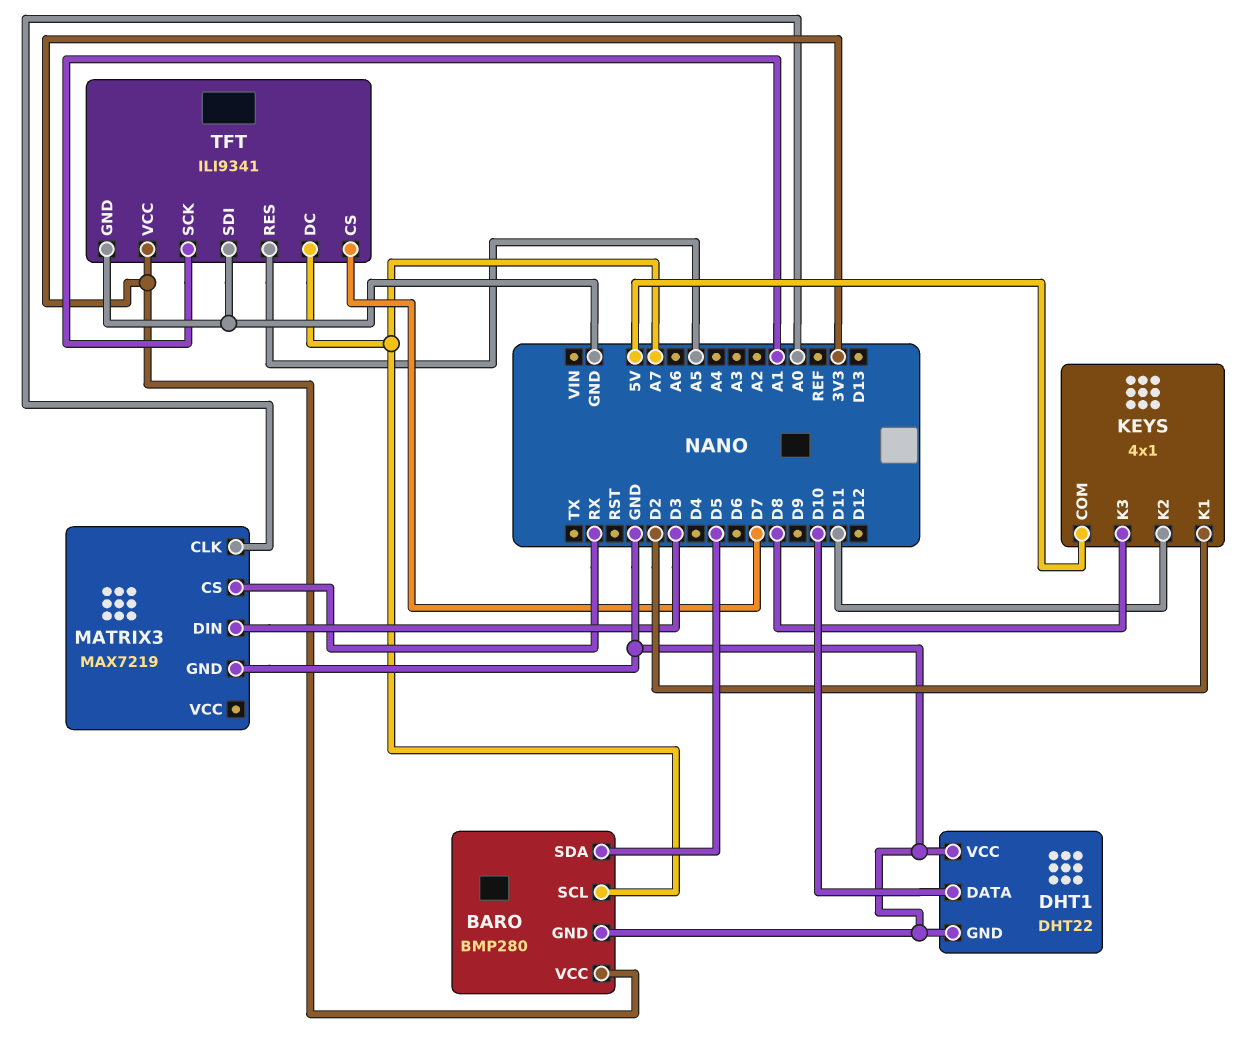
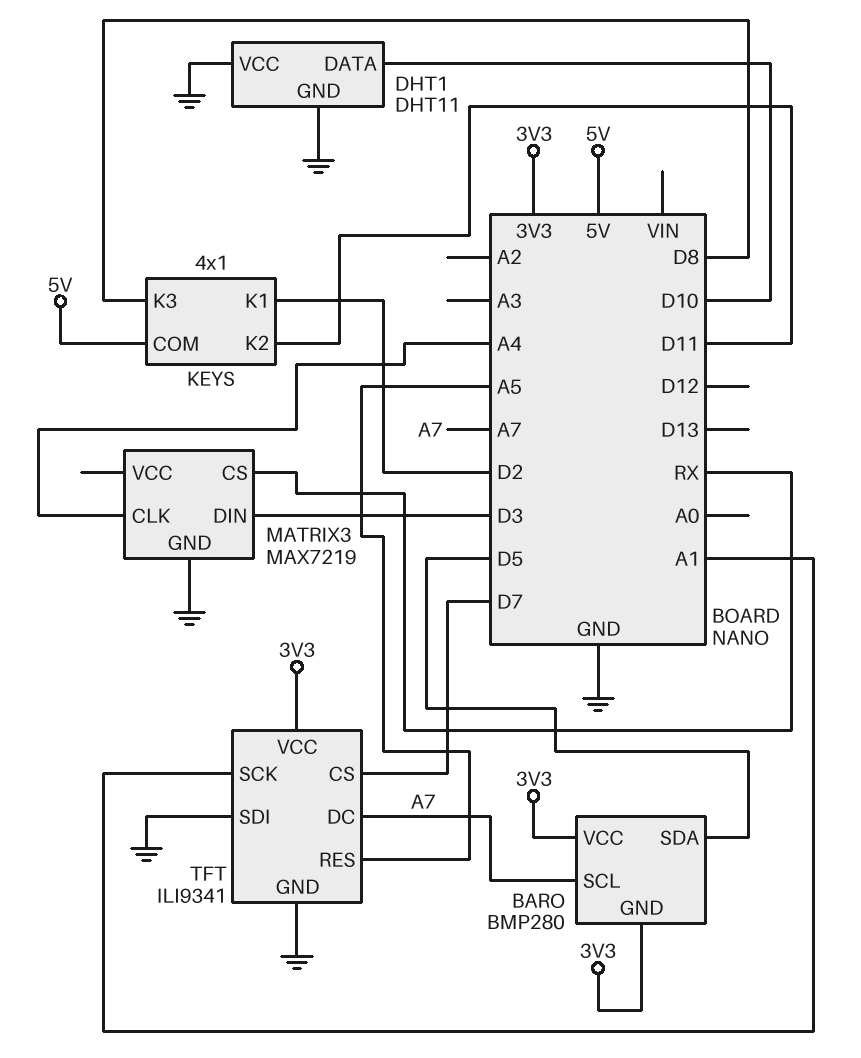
BARO pin GND: GND -> 3V3
DHT1: DHT22 -> DHT11
MATRIX3 pin CLK: A0 -> A4

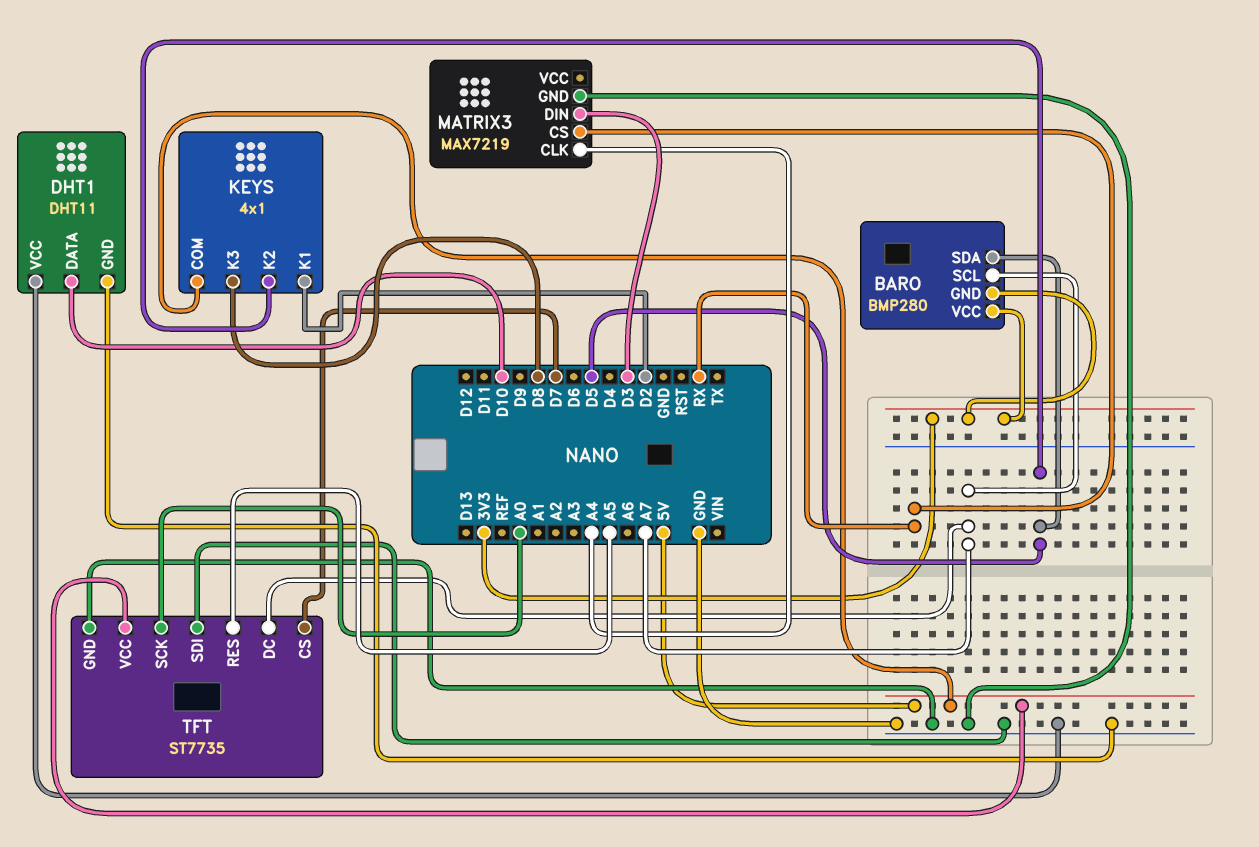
KEYS pin K2: D11 -> D5
TFT: ILI9341 -> ST7735
TFT pin SCK: A1 -> A0
TFT pin VCC: 3V3 -> 5V

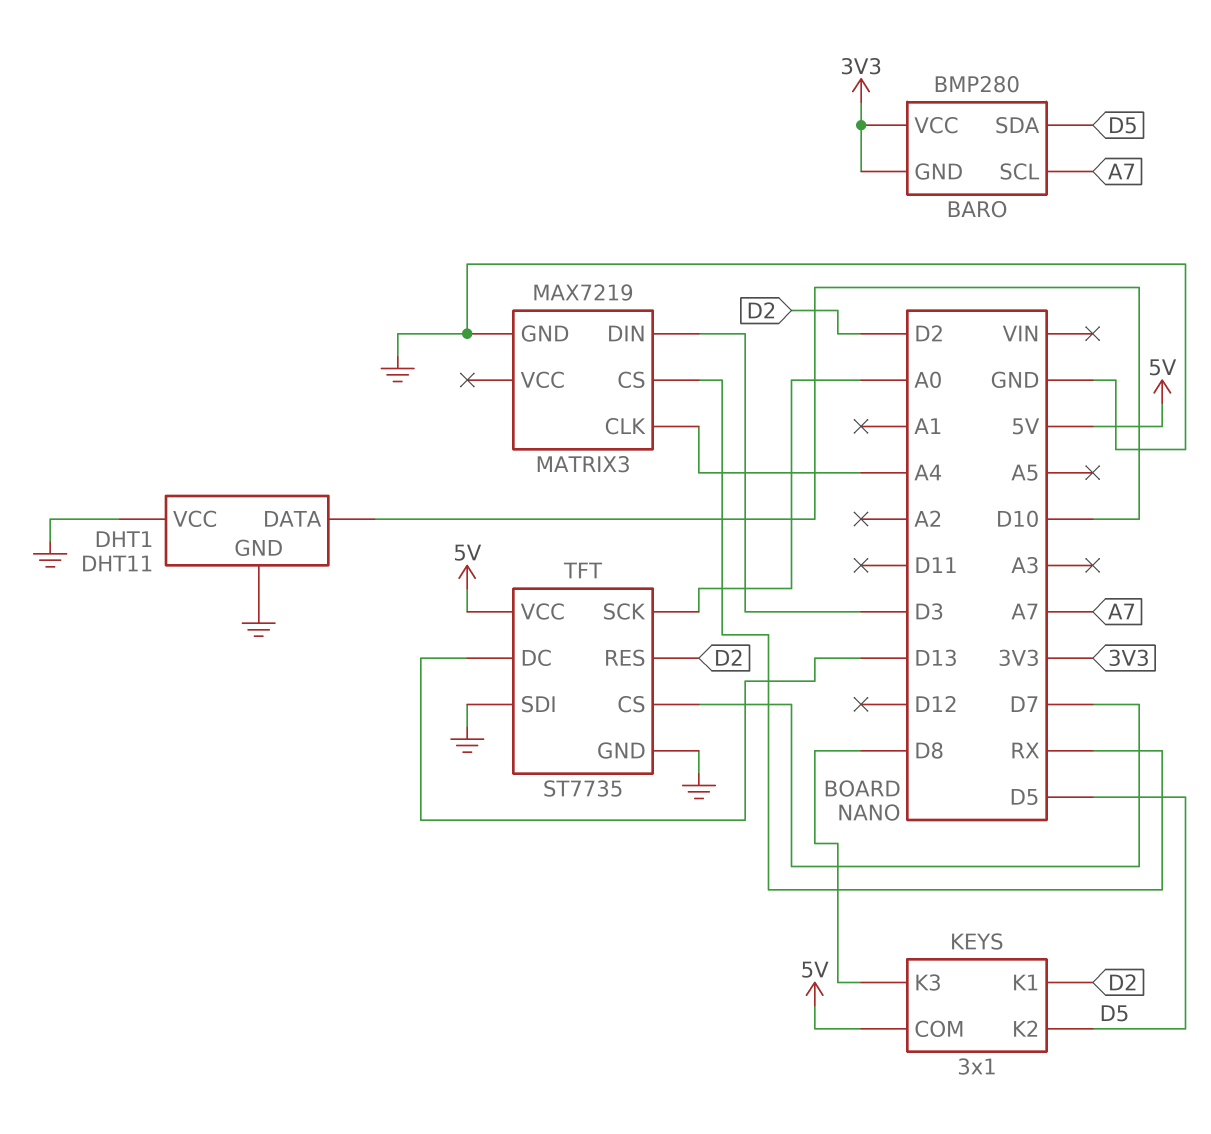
KEYS: 4x1 -> 3x1
TFT pin DC: A7 -> D13
TFT pin RES: A5 -> D2

